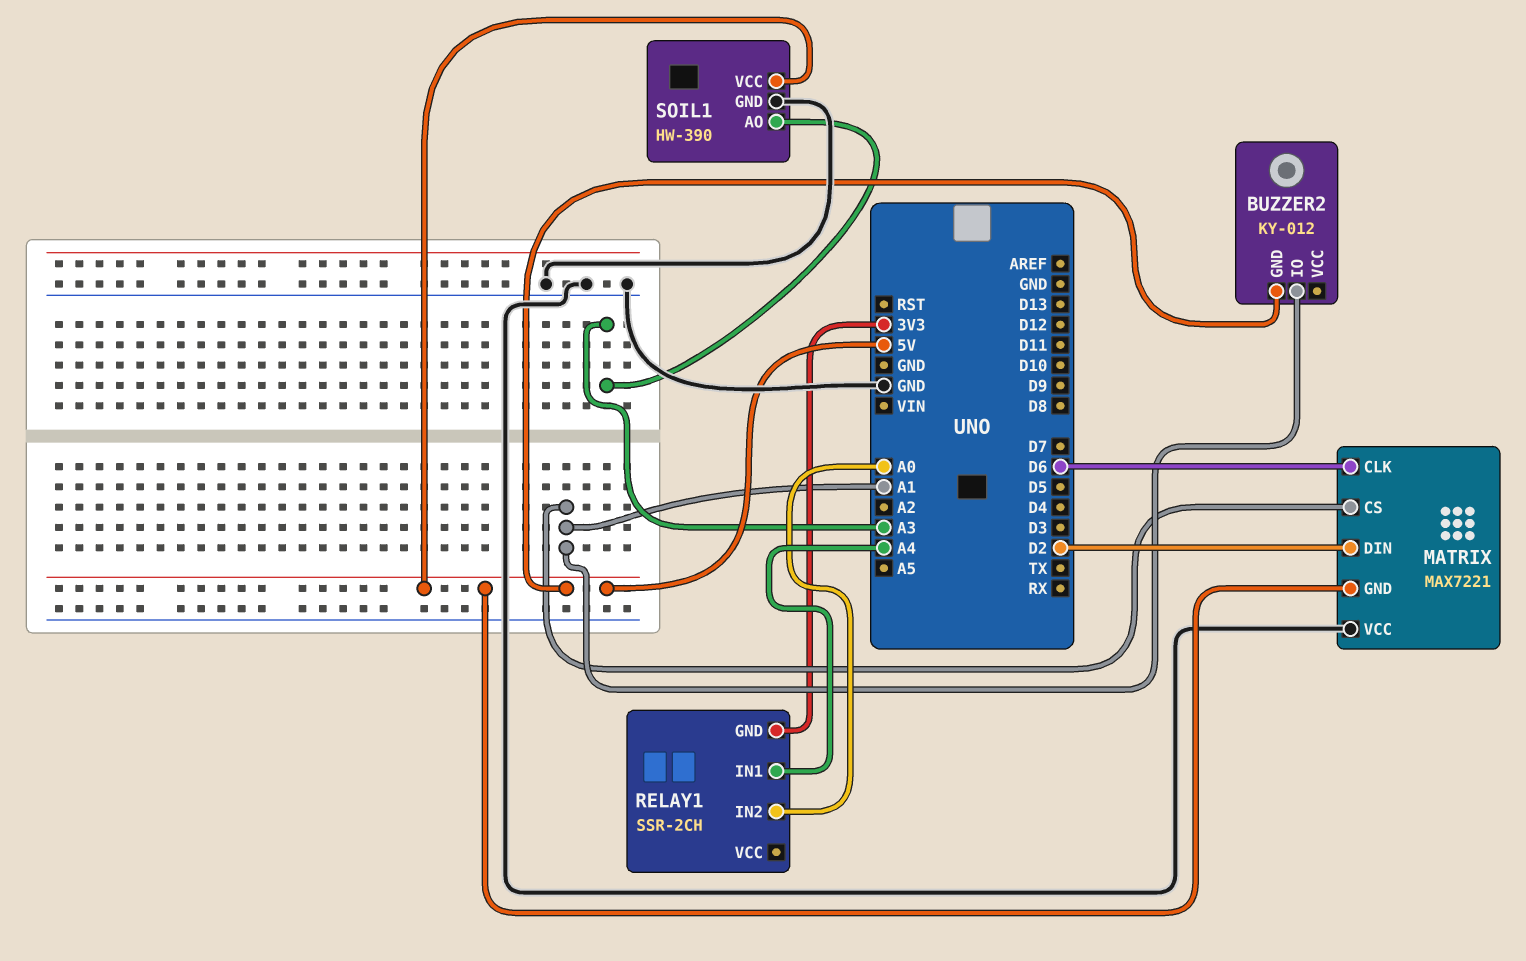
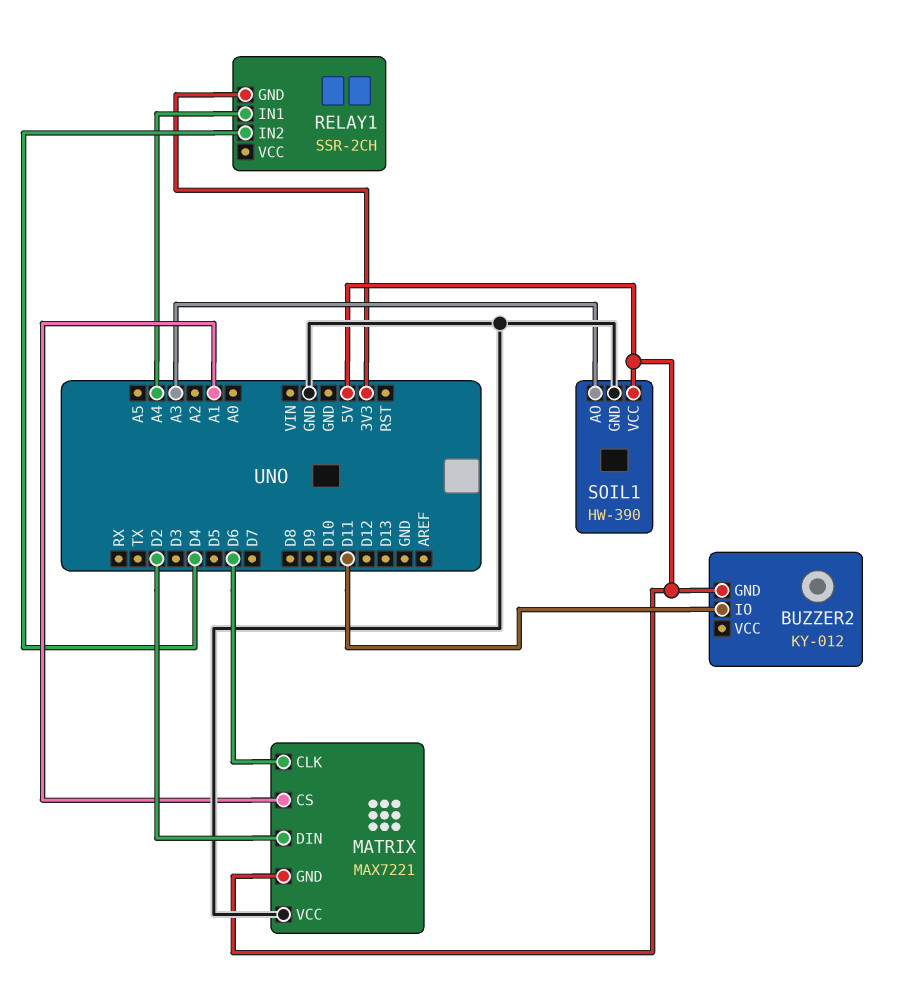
BUZZER2 pin IO: A1 -> D11
RELAY1 pin IN2: A0 -> D4

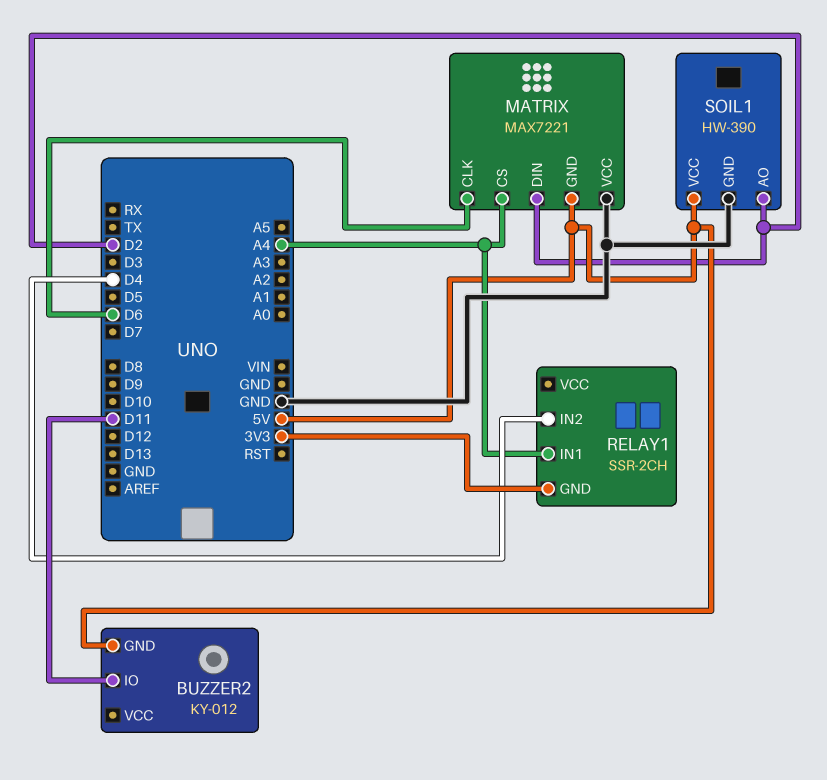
MATRIX pin CS: A1 -> A4
SOIL1 pin AO: A3 -> D2

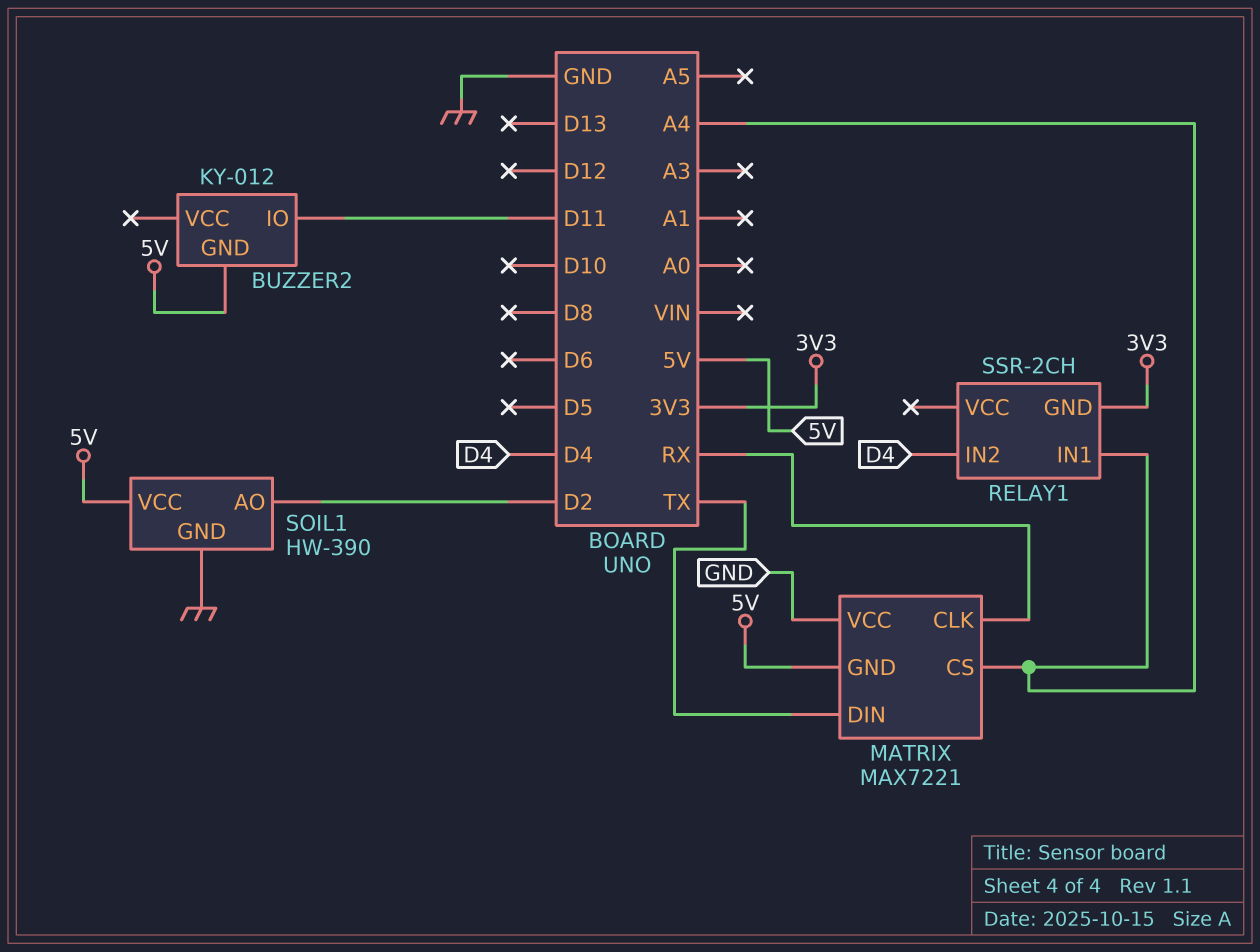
MATRIX pin CLK: D6 -> RX
MATRIX pin DIN: D2 -> TX

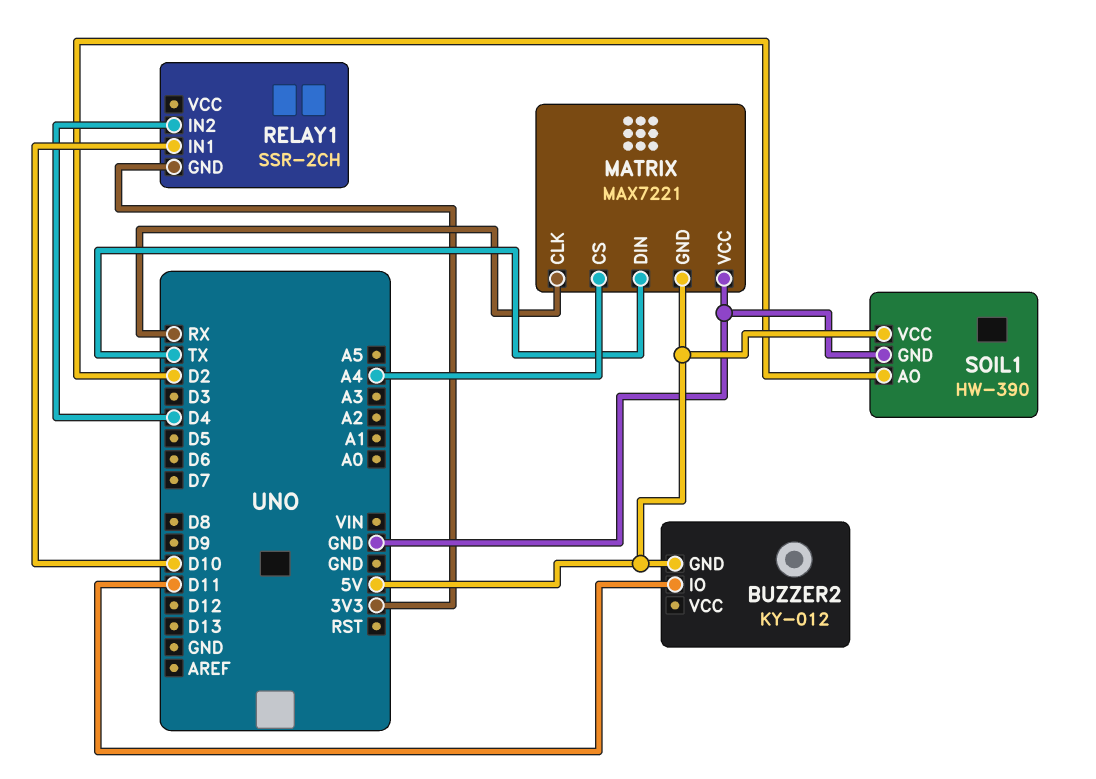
RELAY1 pin IN1: A4 -> D10

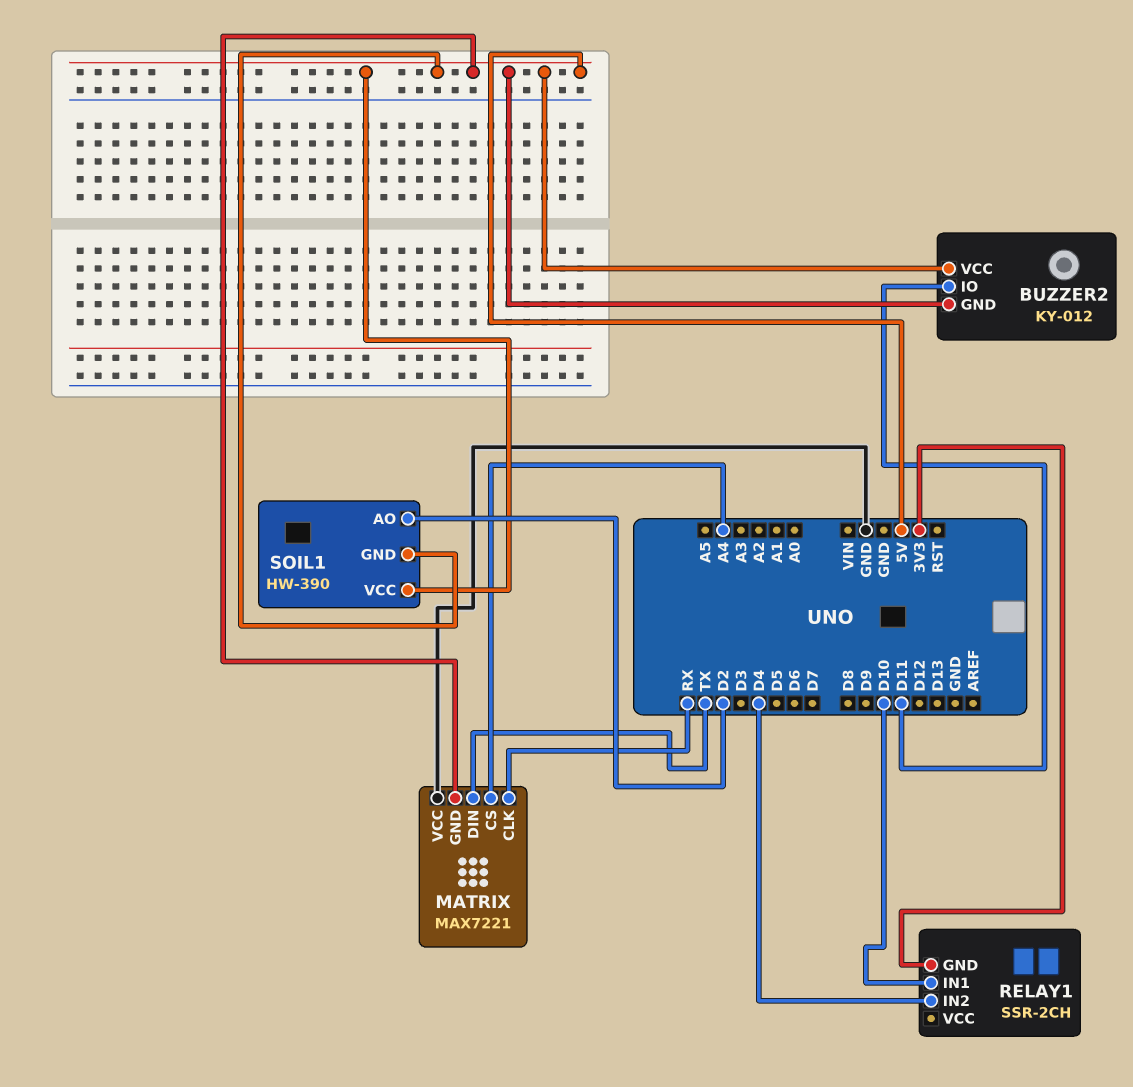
BUZZER2 pin VCC: none -> 5V
SOIL1 pin GND: GND -> 5V

